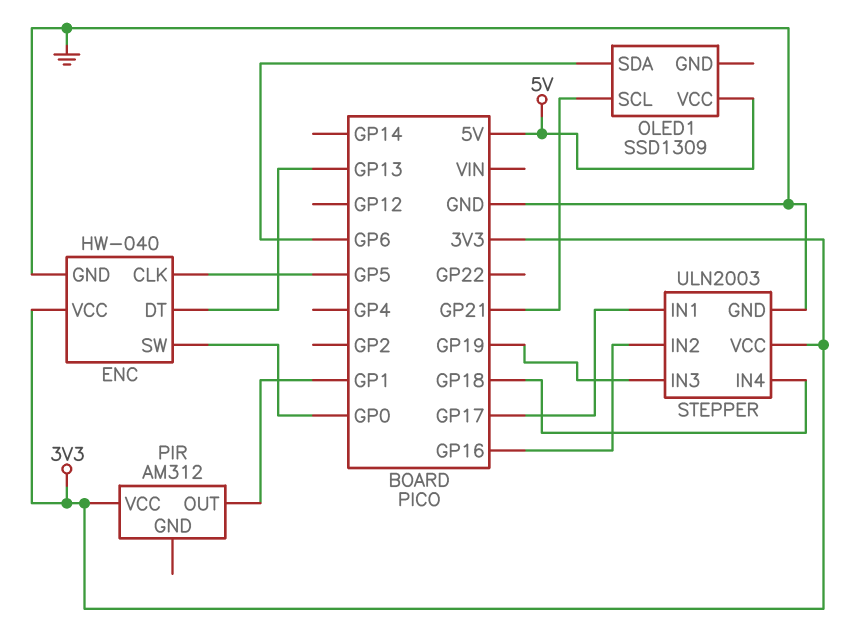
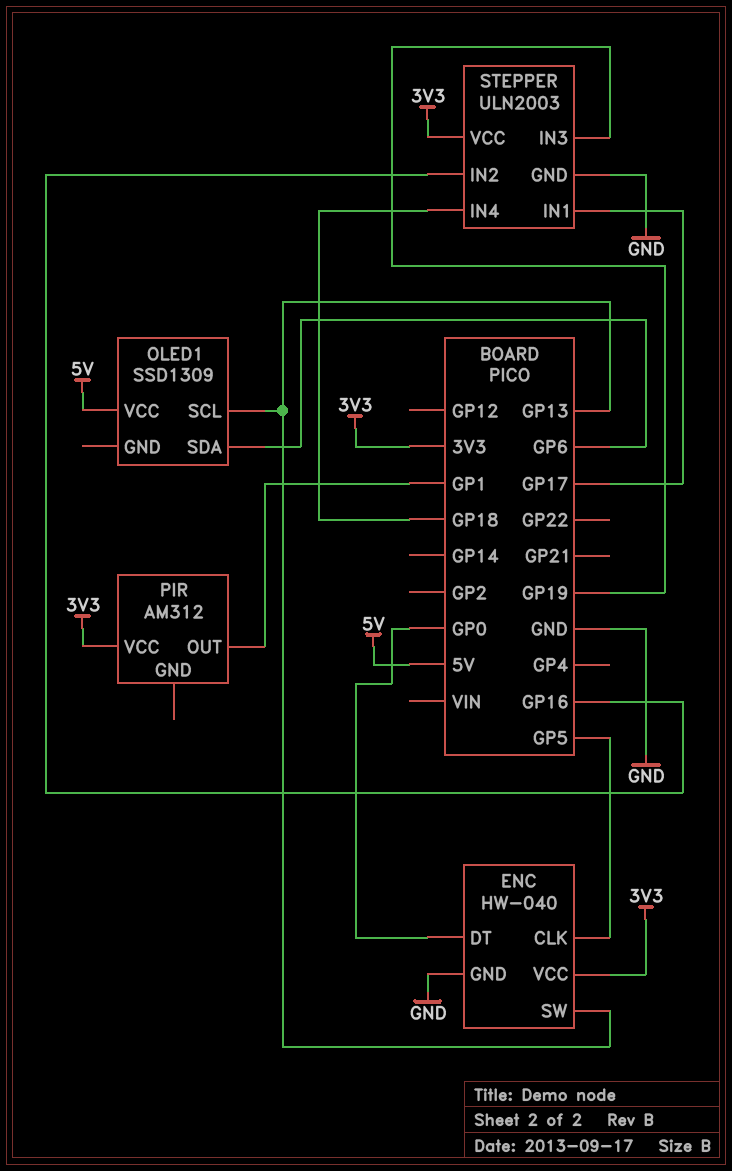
ENC pin DT: GP13 -> GP0
ENC pin SW: GP0 -> GP13
OLED1 pin SCL: GP21 -> GP13

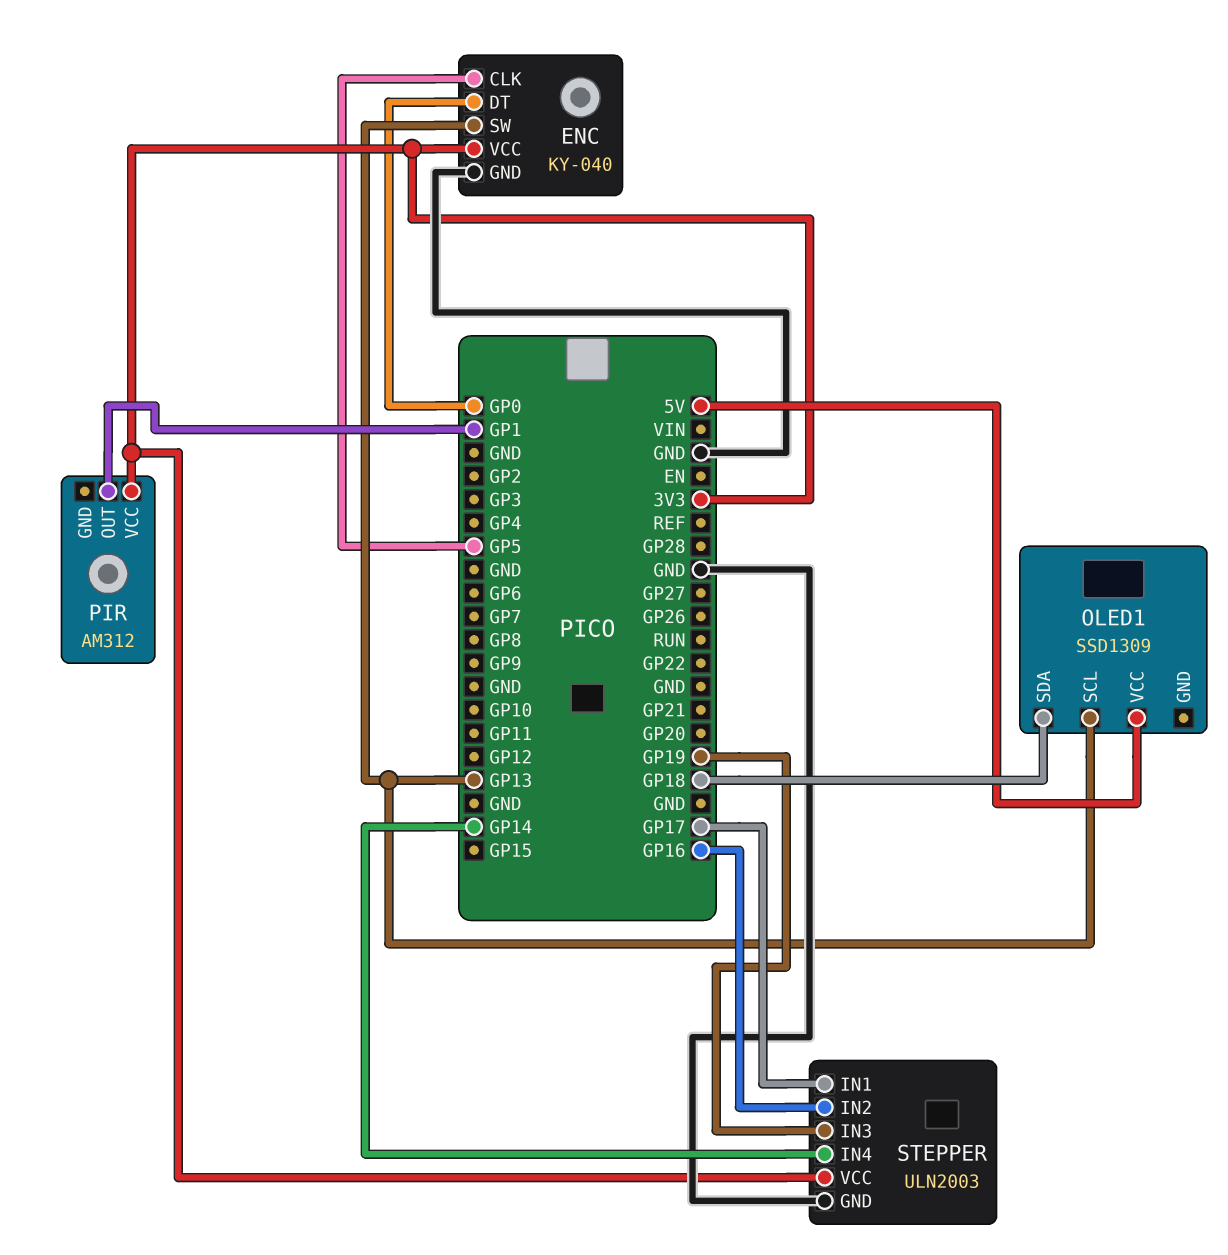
ENC: HW-040 -> KY-040
OLED1 pin SDA: GP6 -> GP18
STEPPER pin IN4: GP18 -> GP14

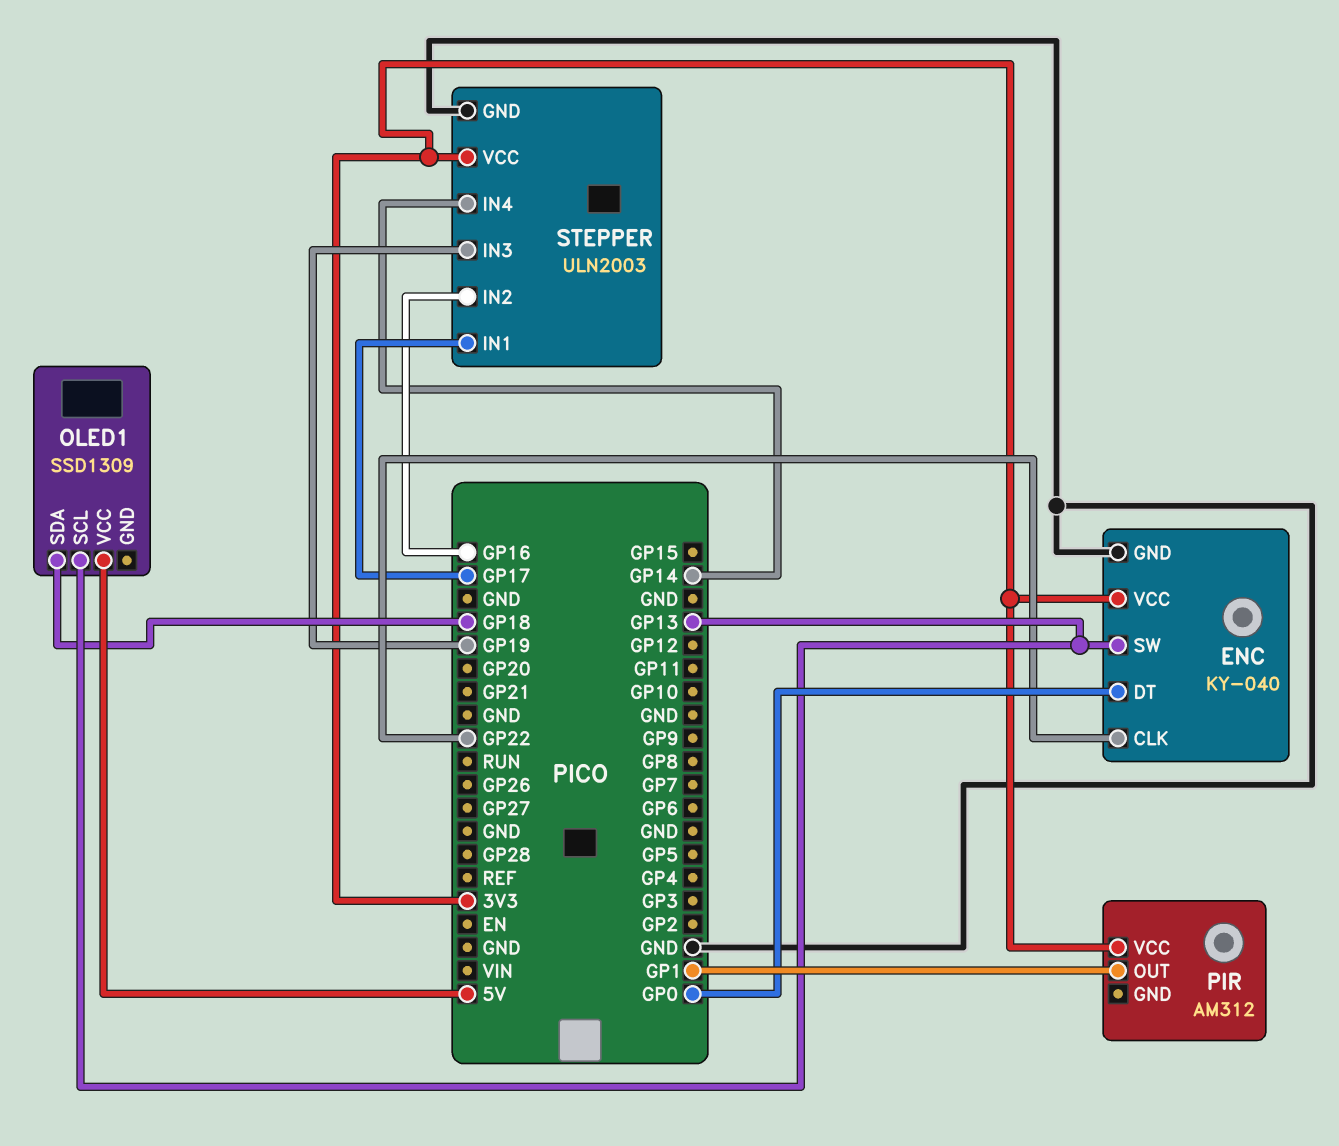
ENC pin CLK: GP5 -> GP22

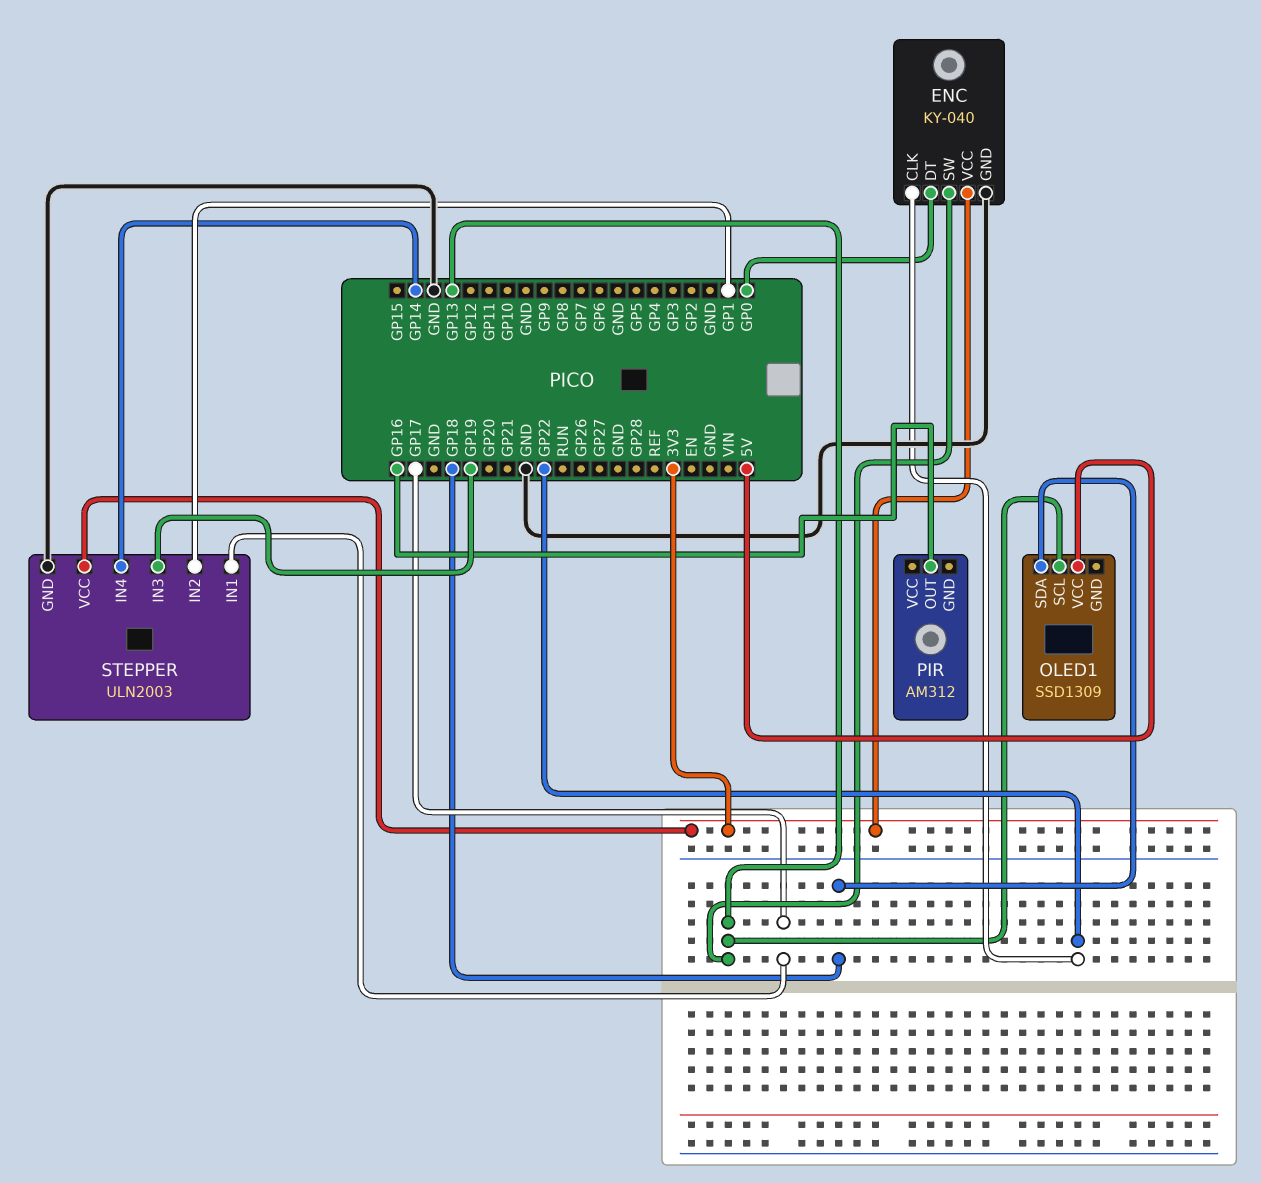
PIR pin OUT: GP1 -> GP16
PIR pin VCC: 3V3 -> none
STEPPER pin IN2: GP16 -> GP1

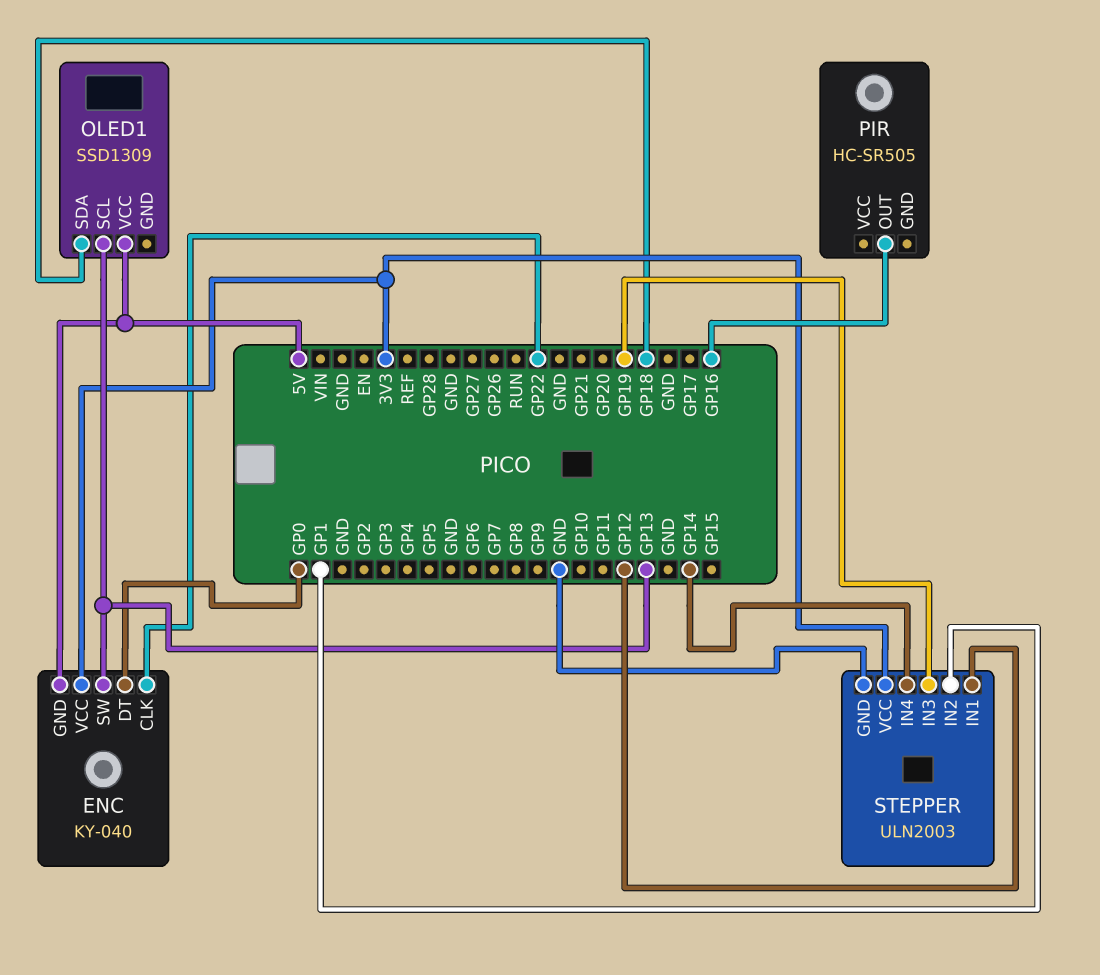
ENC pin GND: GND -> 5V
PIR: AM312 -> HC-SR505
STEPPER pin IN1: GP17 -> GP12

